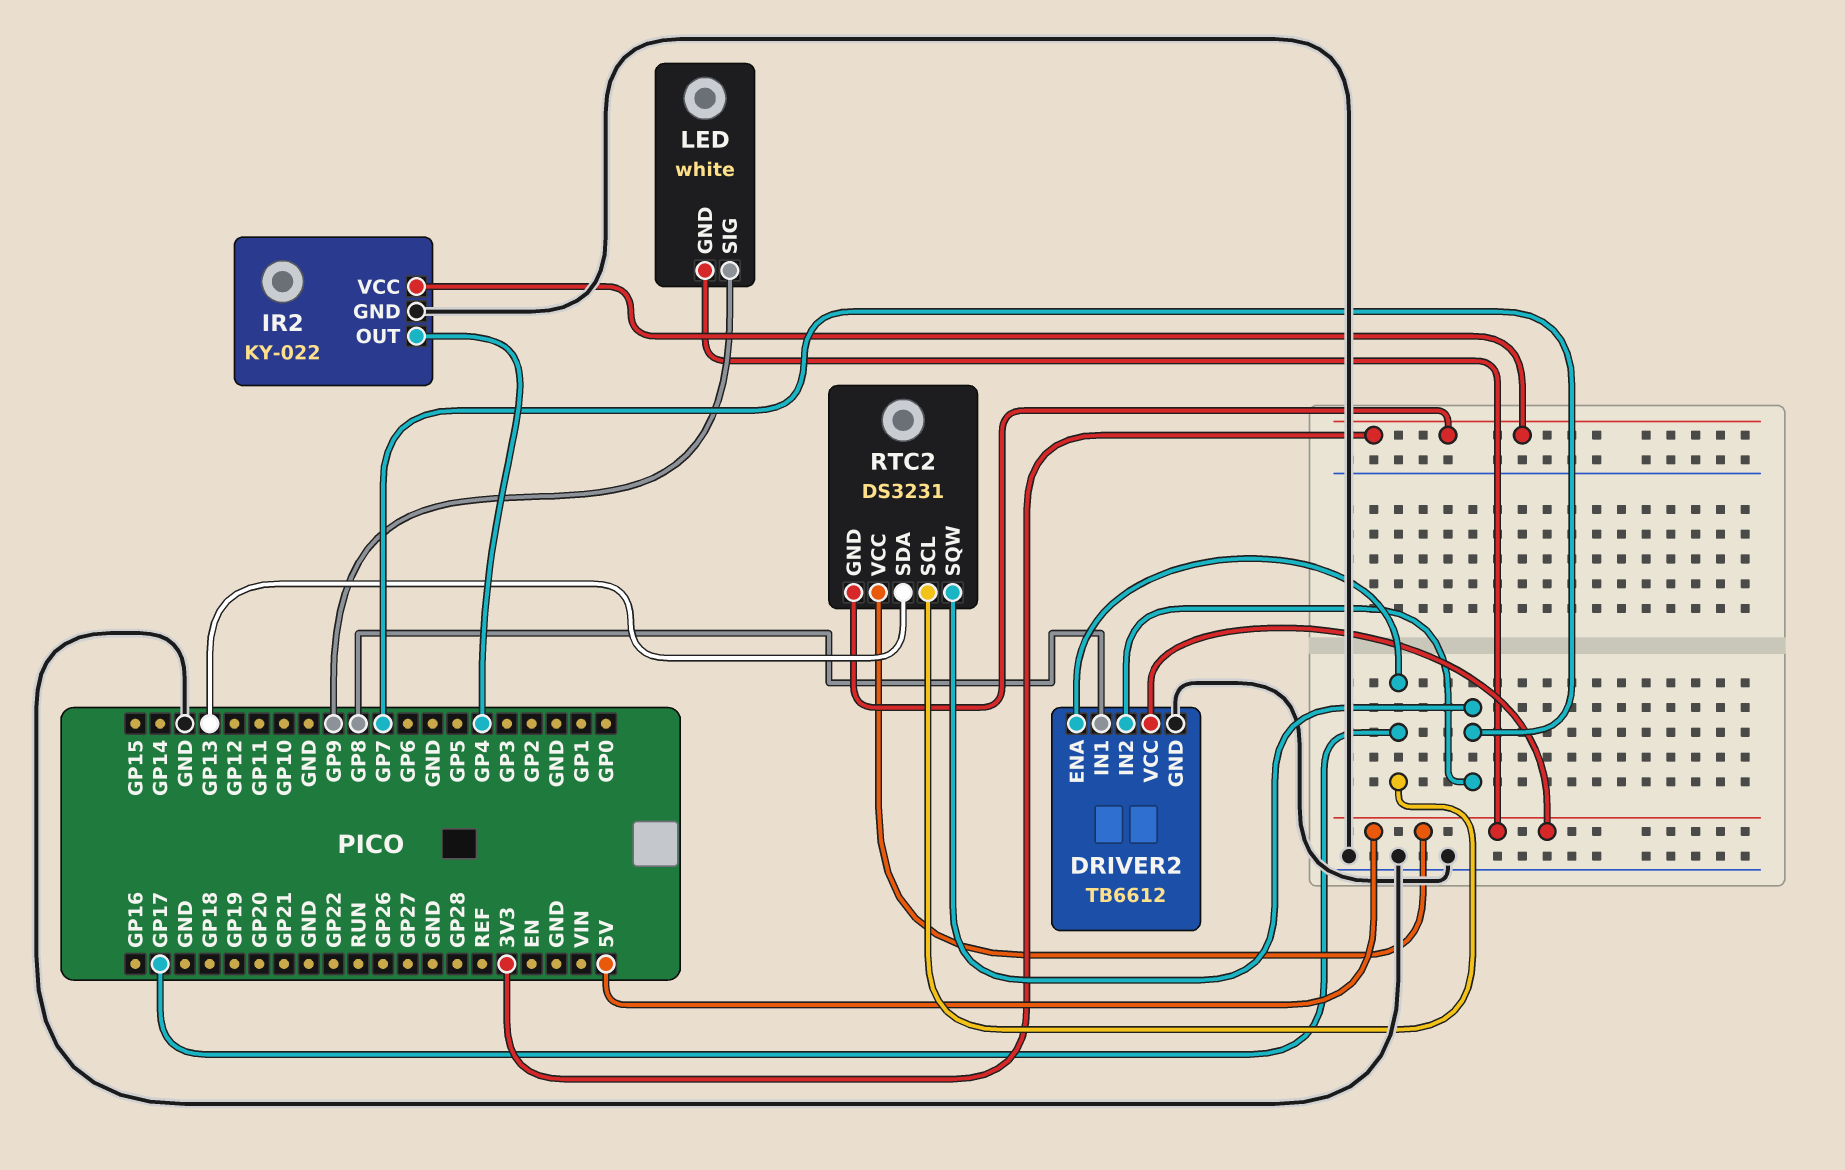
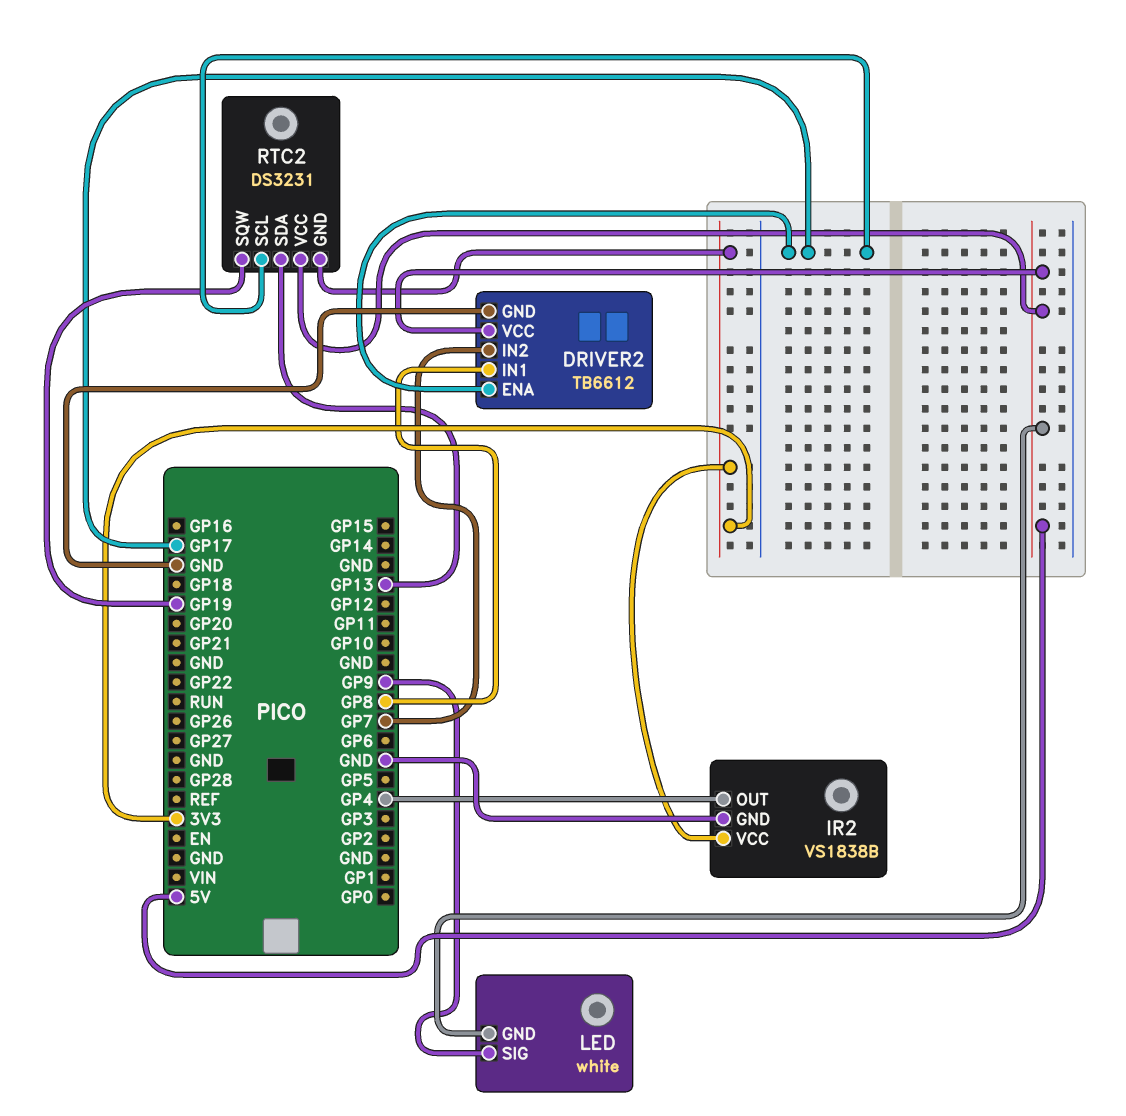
IR2: KY-022 -> VS1838B
RTC2 pin SQW: GP7 -> GP19

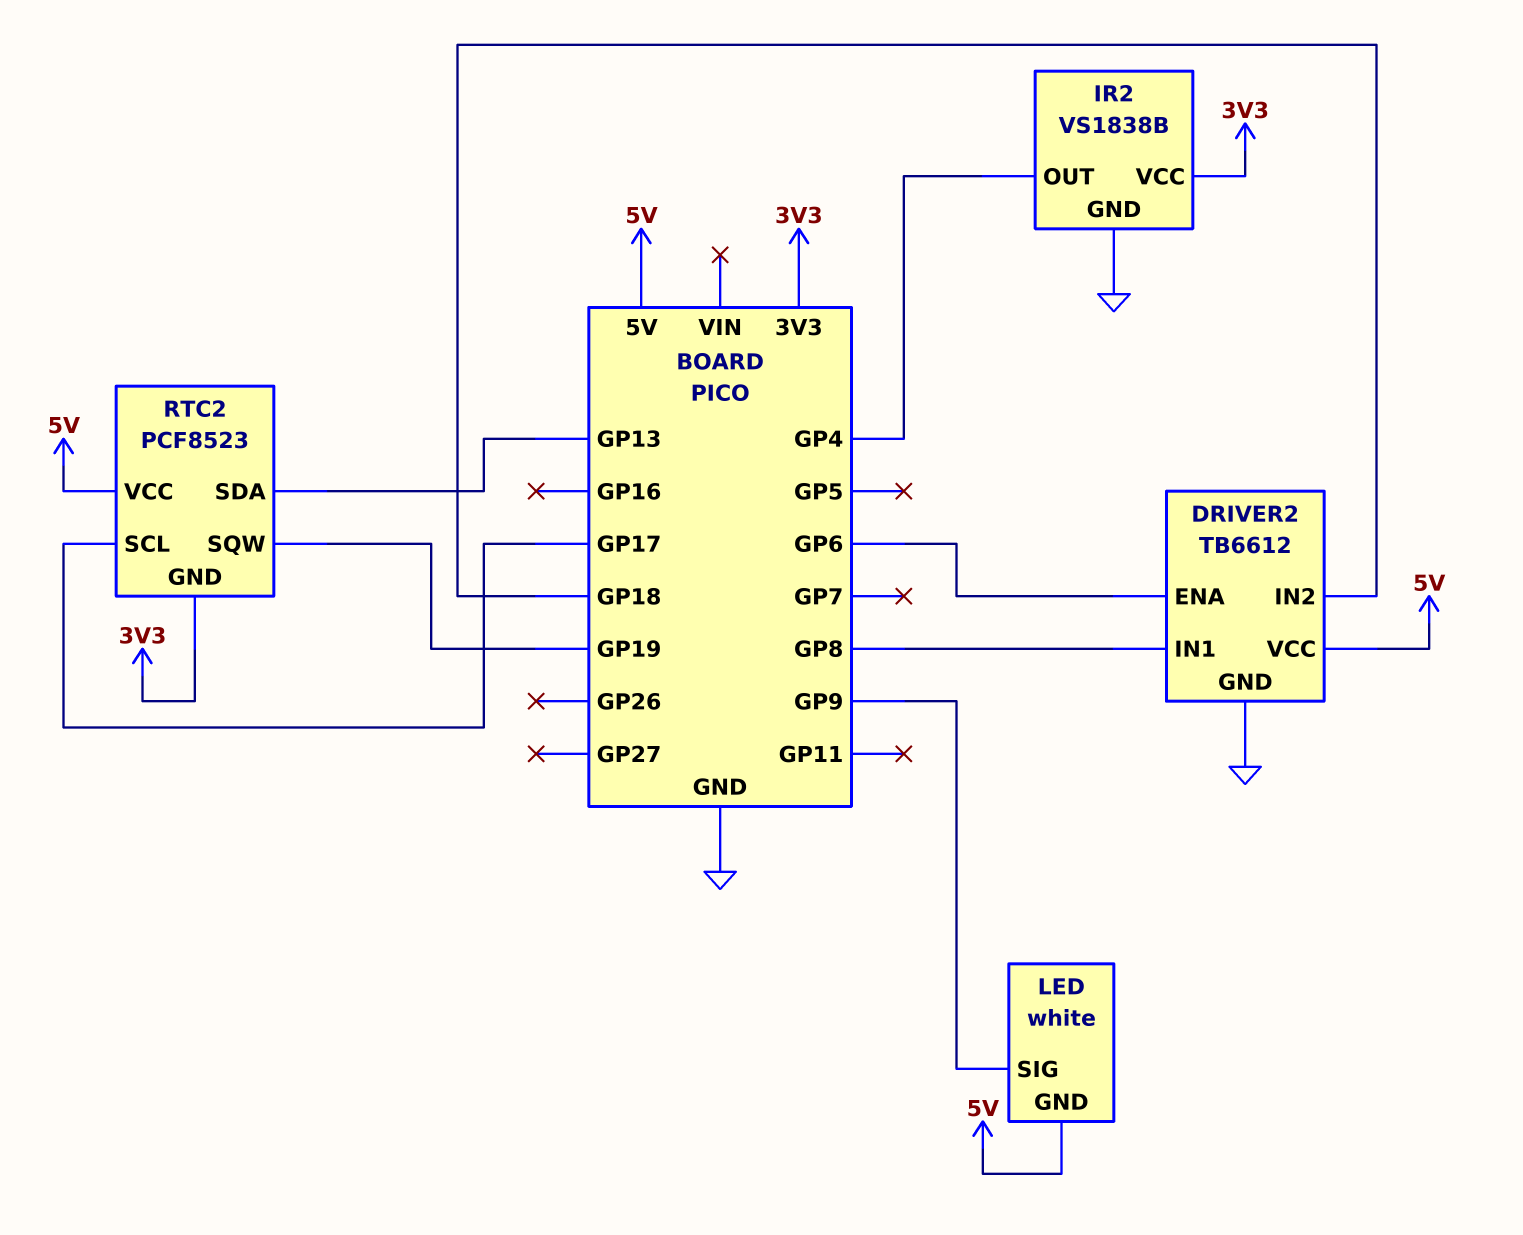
DRIVER2 pin ENA: GP17 -> GP6
DRIVER2 pin IN2: GP7 -> GP18
RTC2: DS3231 -> PCF8523

